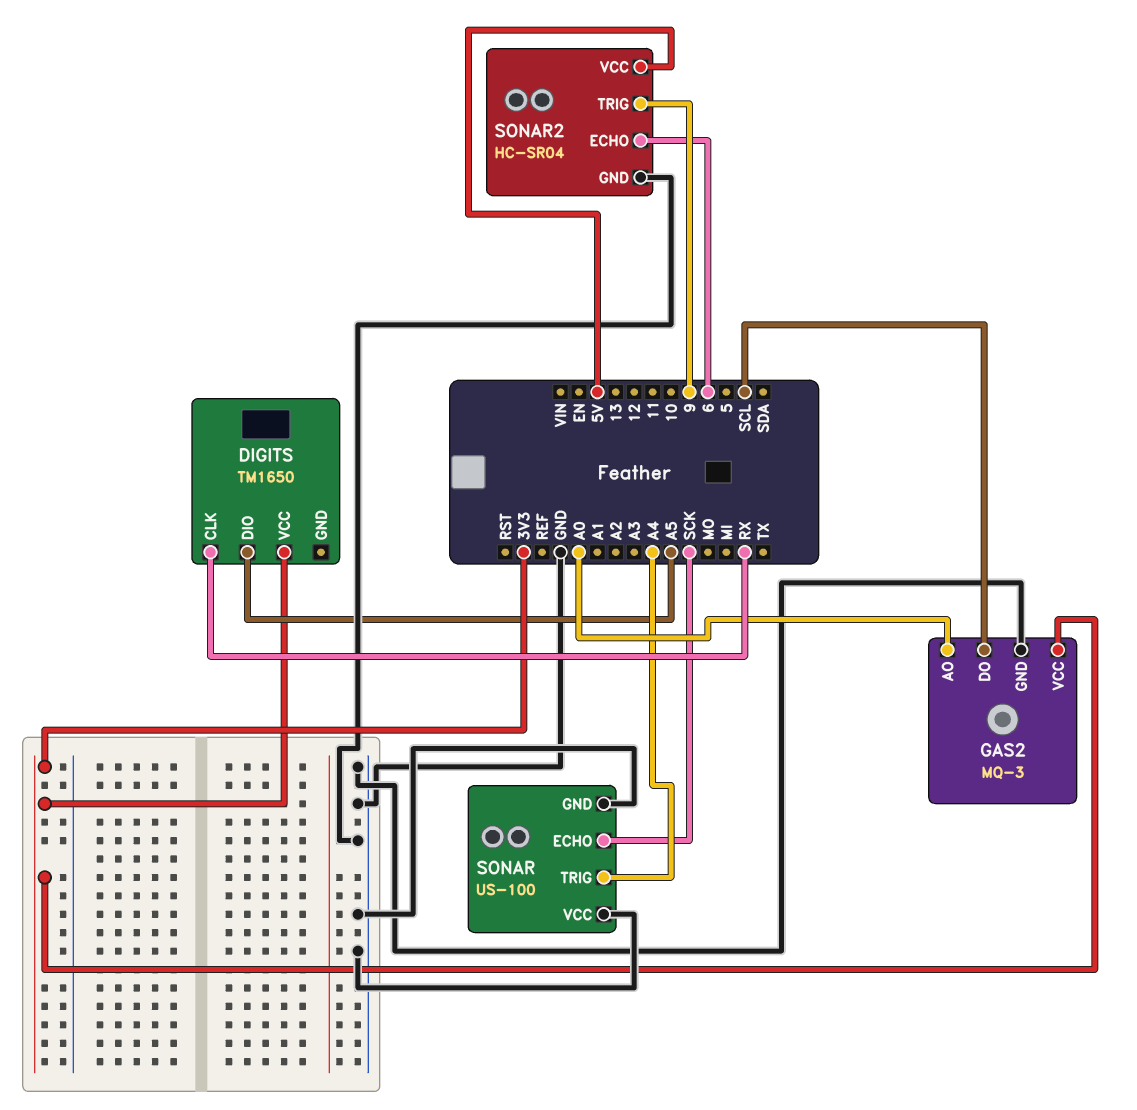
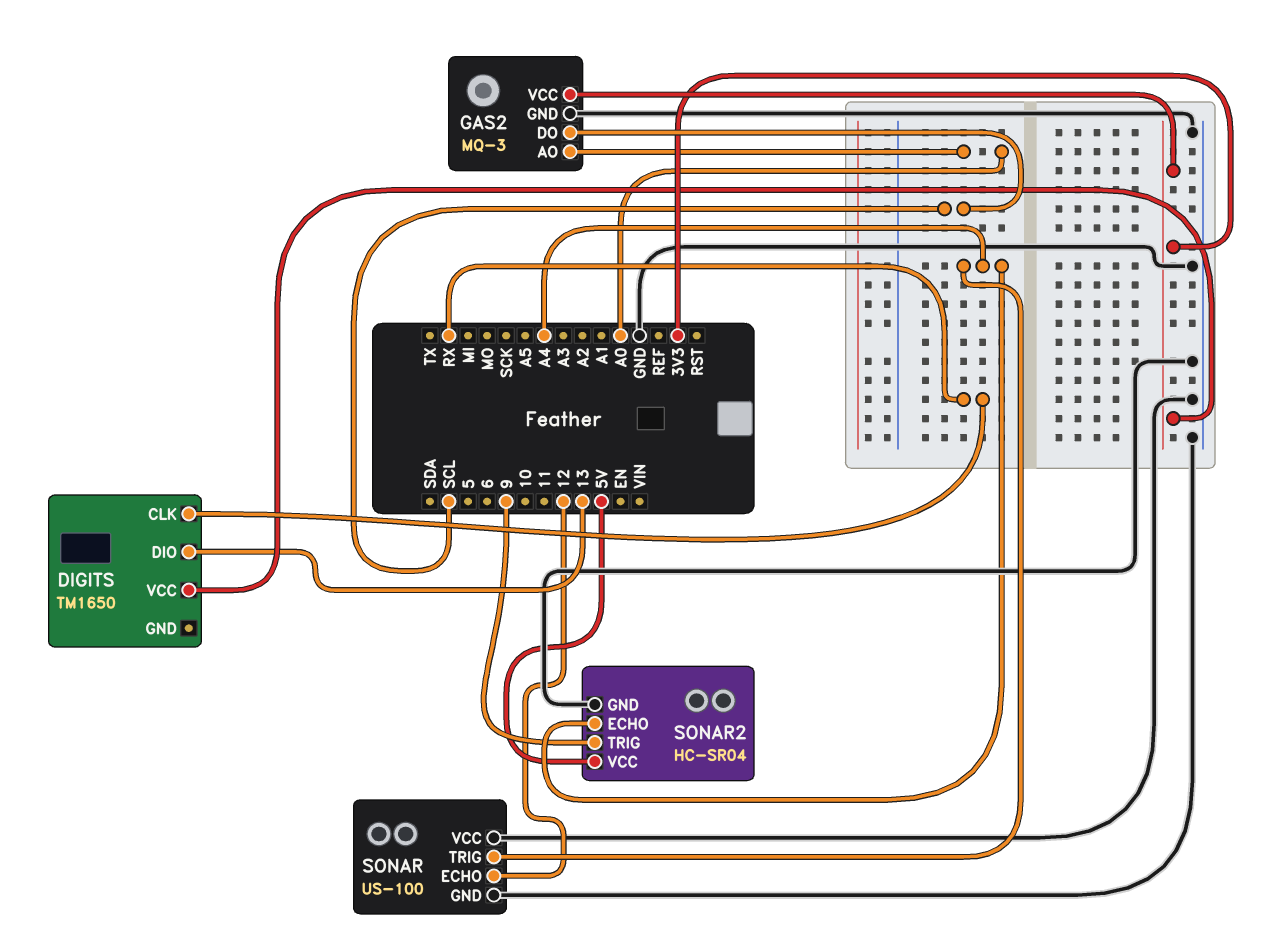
DIGITS pin DIO: A5 -> 13
SONAR pin ECHO: SCK -> 12
SONAR2 pin ECHO: 6 -> A4

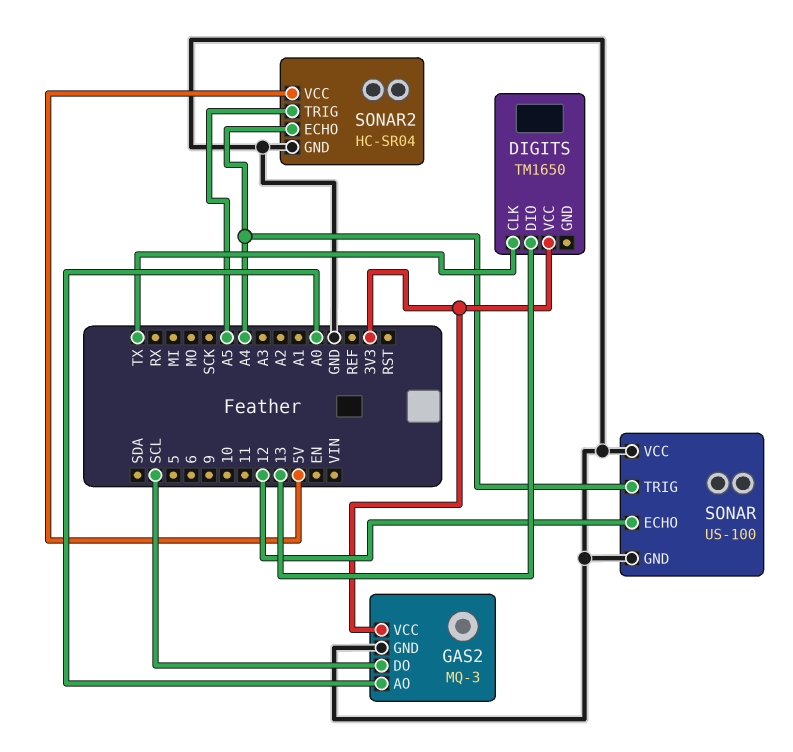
DIGITS pin CLK: RX -> TX
SONAR2 pin TRIG: 9 -> A5

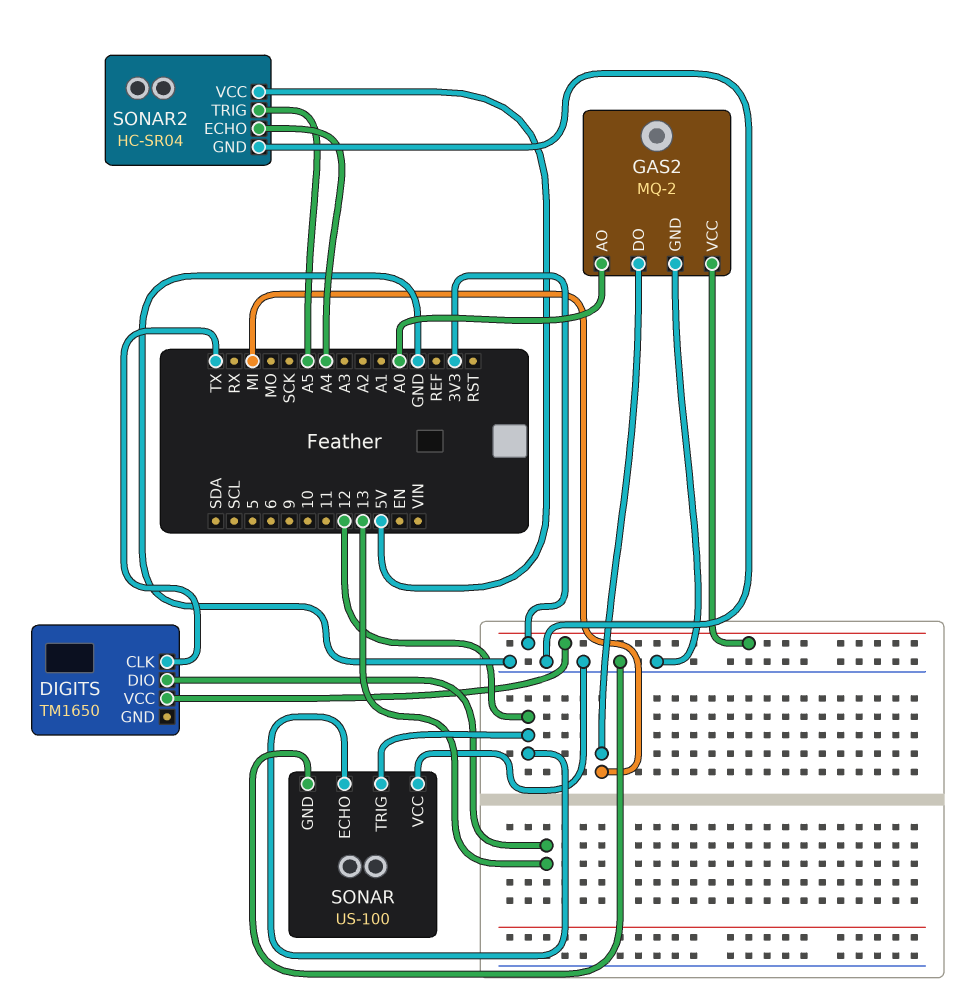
GAS2: MQ-3 -> MQ-2
GAS2 pin DO: SCL -> MI
SONAR pin TRIG: A4 -> 12

